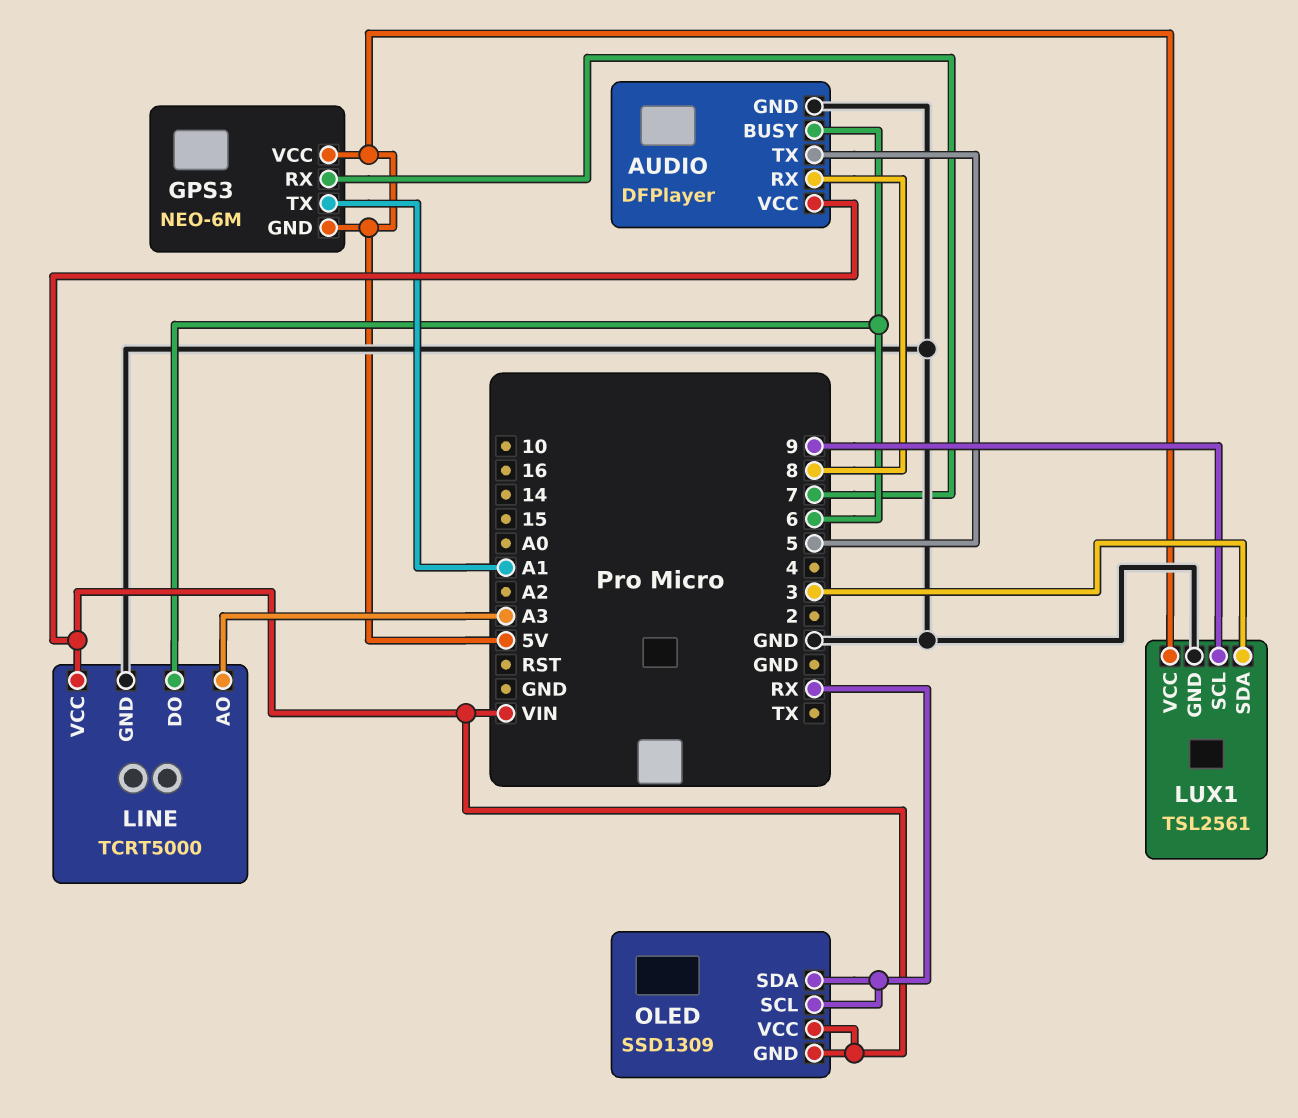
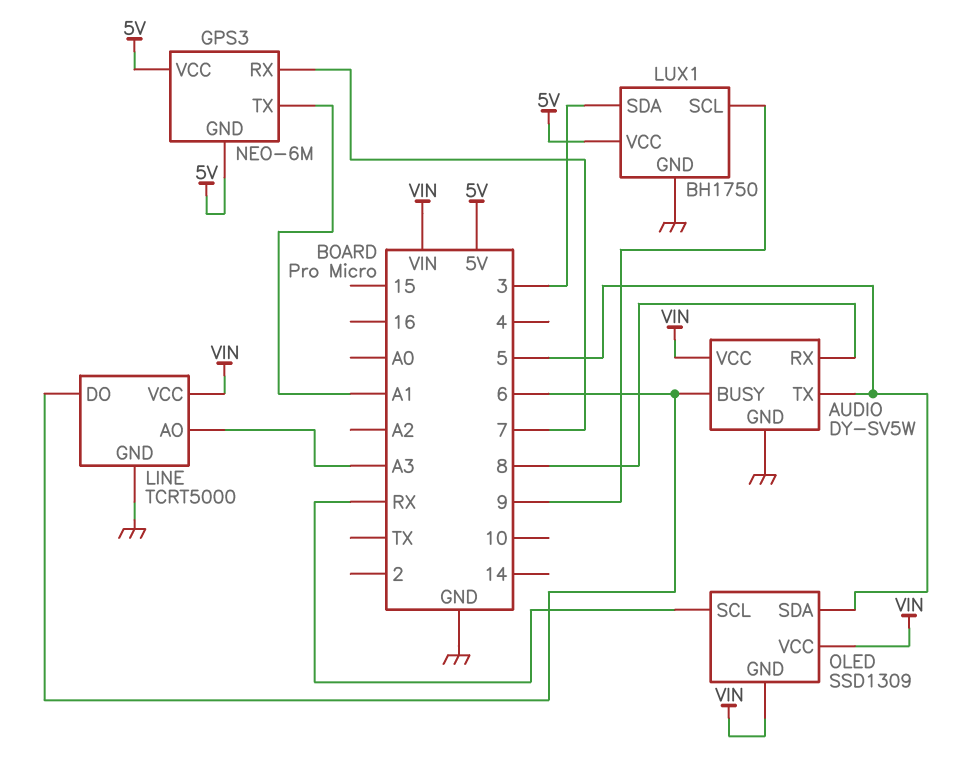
AUDIO: DFPlayer -> DY-SV5W
LUX1: TSL2561 -> BH1750
OLED pin SDA: RX -> 5

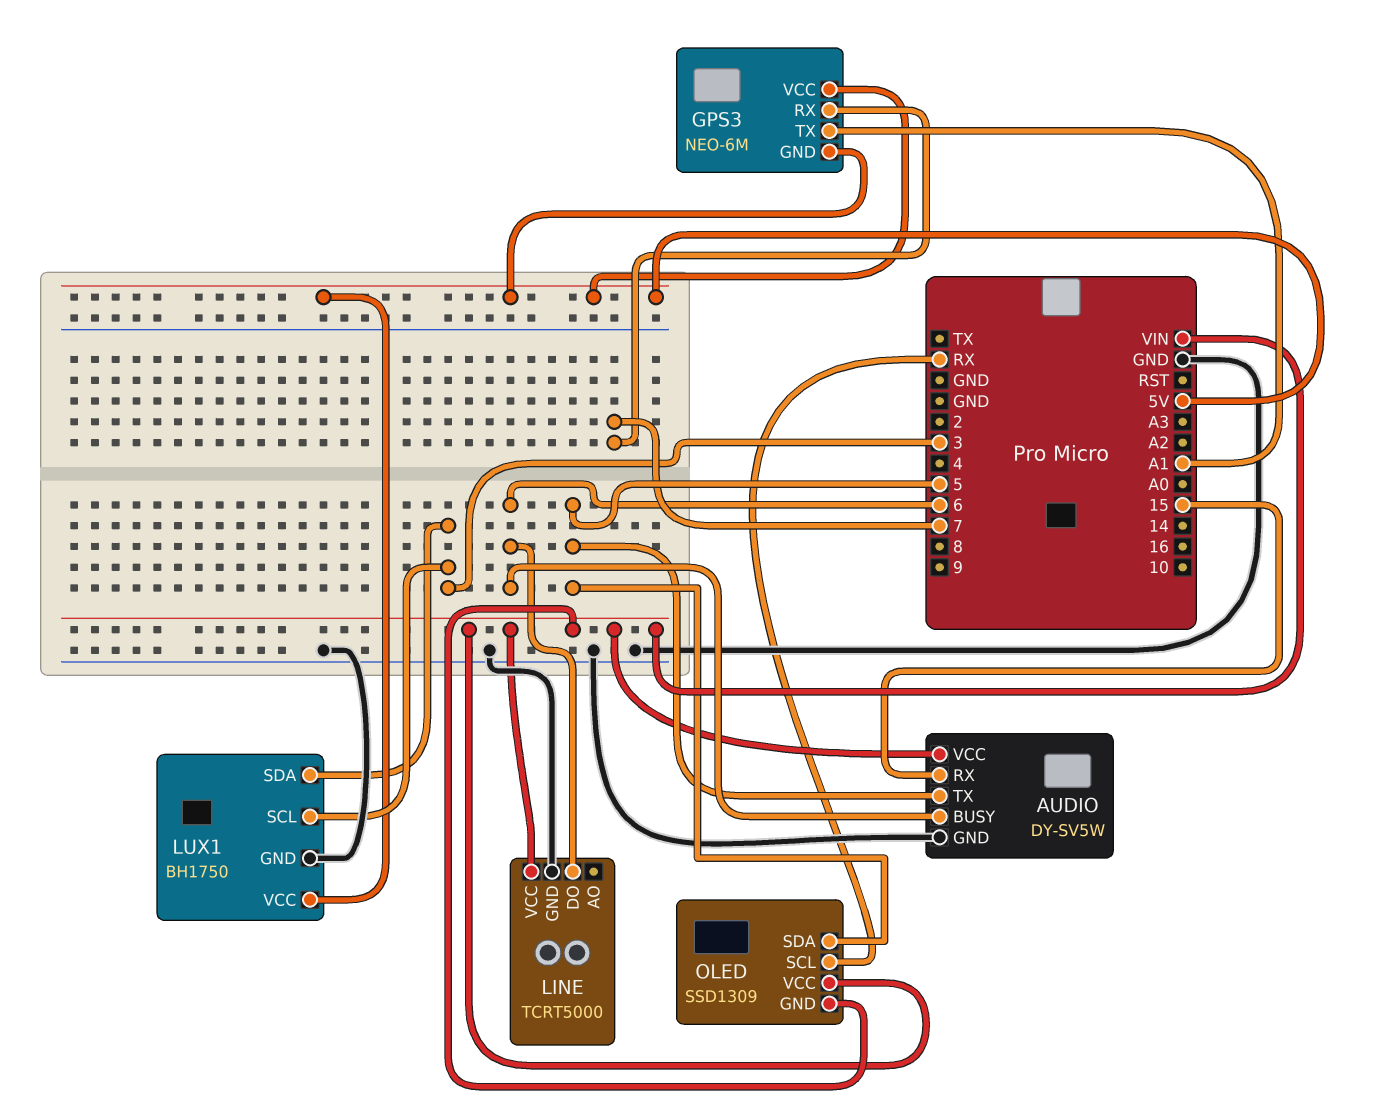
AUDIO pin RX: 8 -> 15
LINE pin AO: A3 -> none
LUX1 pin SCL: 9 -> 3

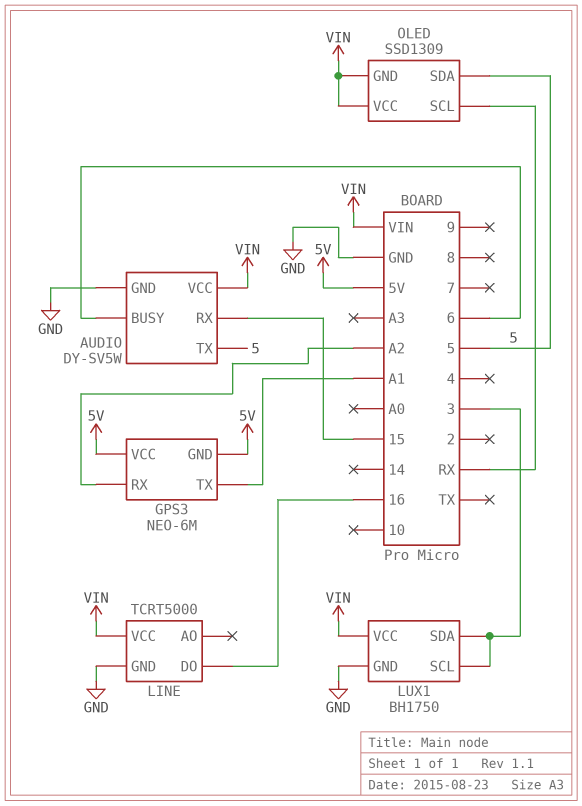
GPS3 pin RX: 7 -> A2
LINE pin DO: 6 -> 16
LUX1 pin VCC: 5V -> VIN

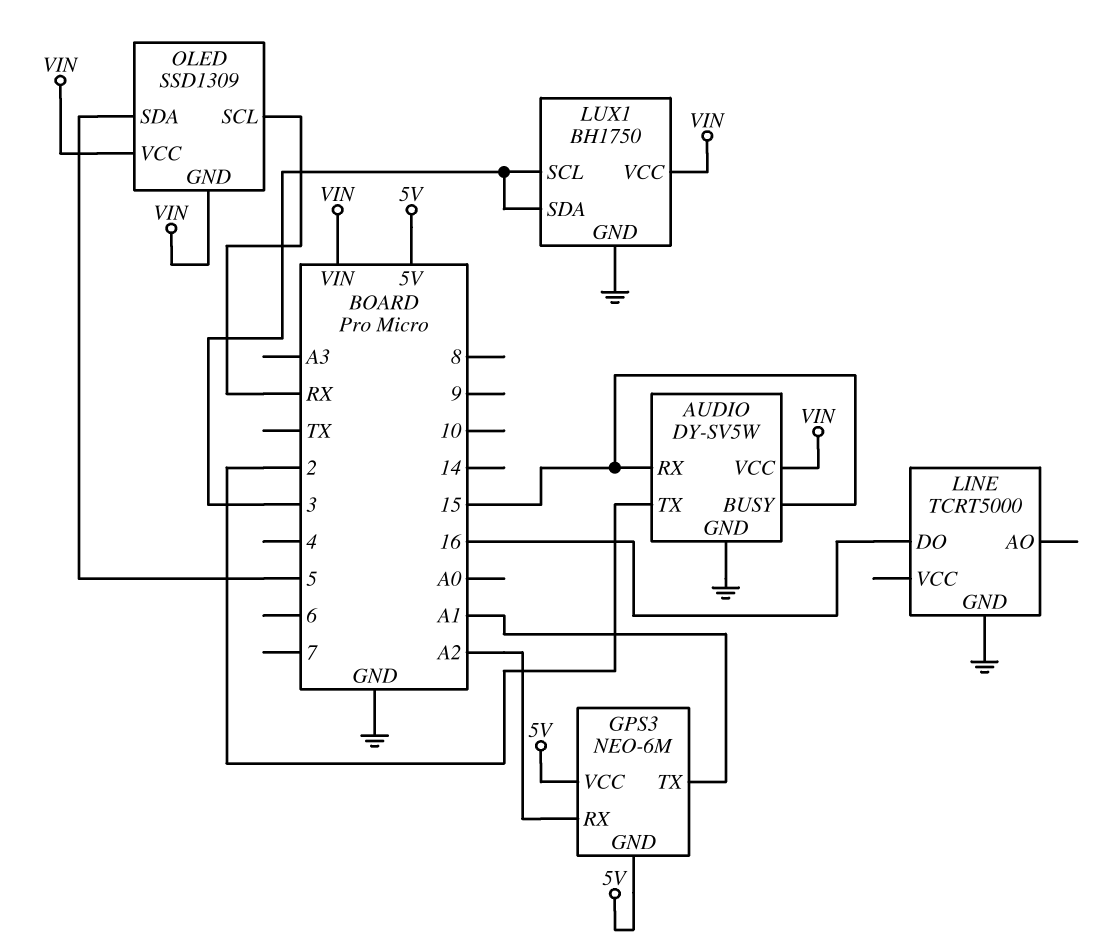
AUDIO pin BUSY: 6 -> 15
AUDIO pin TX: 5 -> 2
LINE pin VCC: VIN -> none

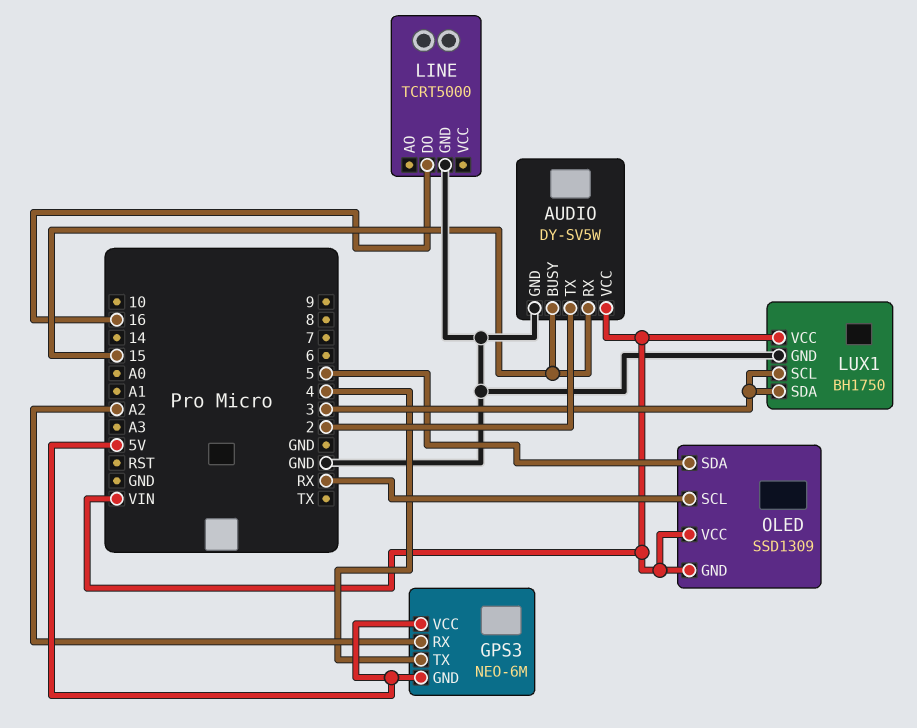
GPS3 pin TX: A1 -> 4

